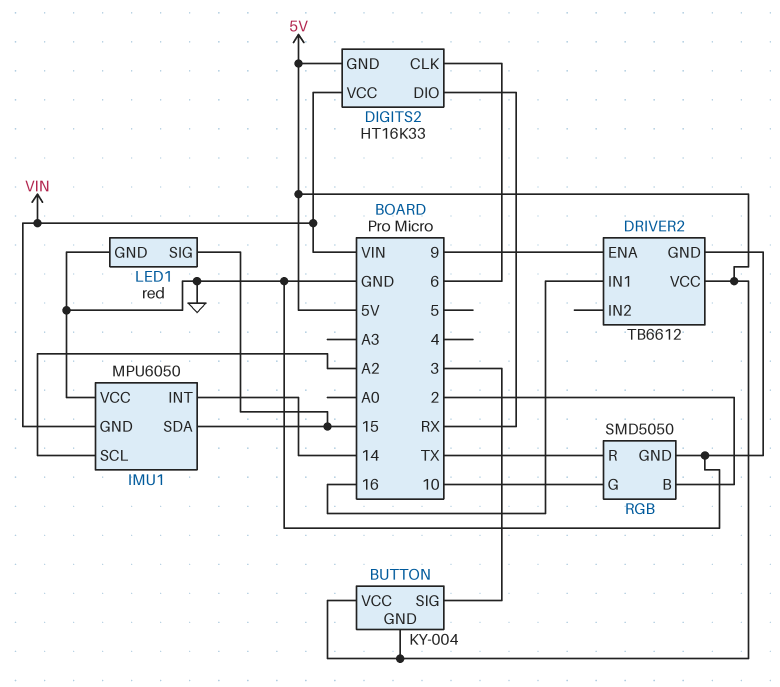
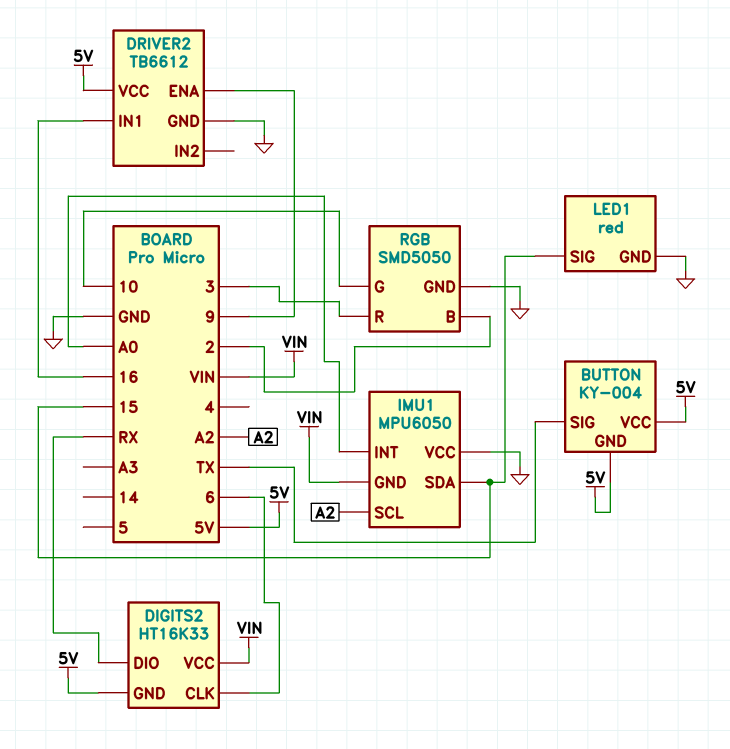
BUTTON pin SIG: 3 -> TX
IMU1 pin INT: 14 -> A0
RGB pin R: TX -> 3

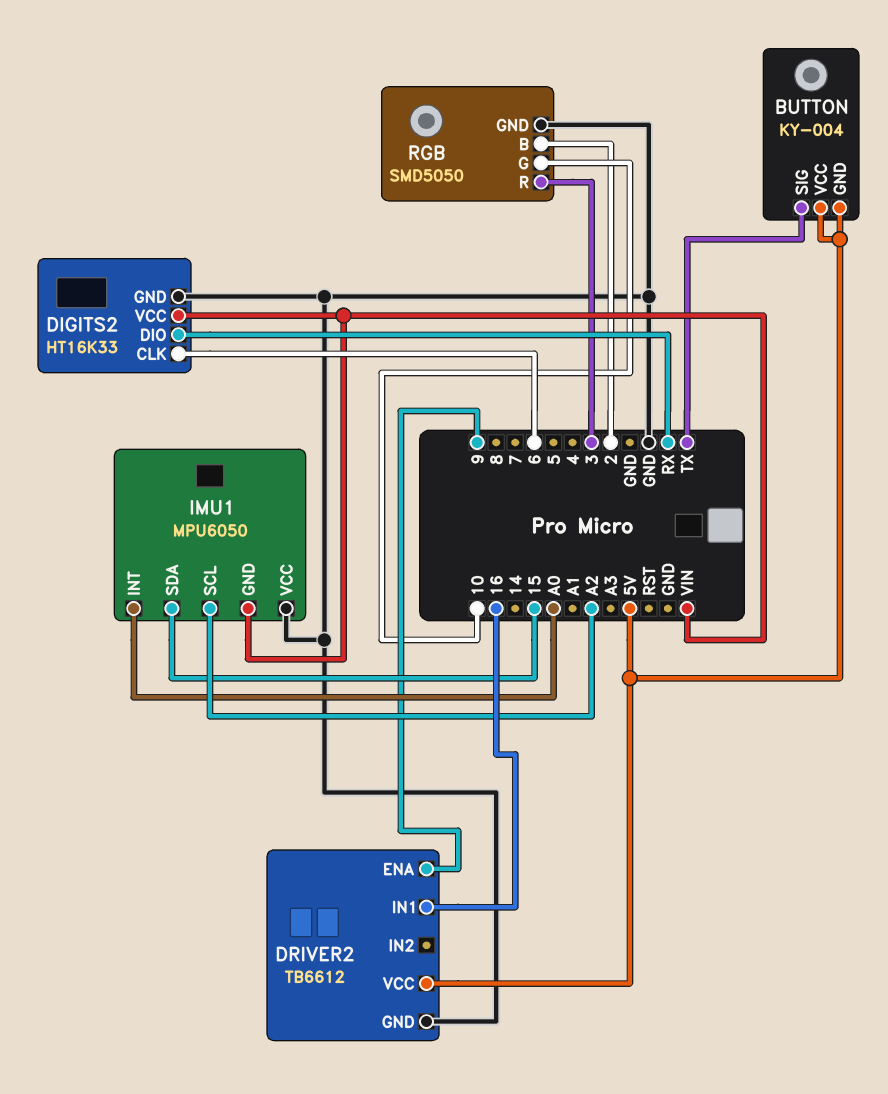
DIGITS2 pin GND: 5V -> GND
LED1: red -> none
LED1 pin GND: GND -> none
LED1 pin SIG: 15 -> none

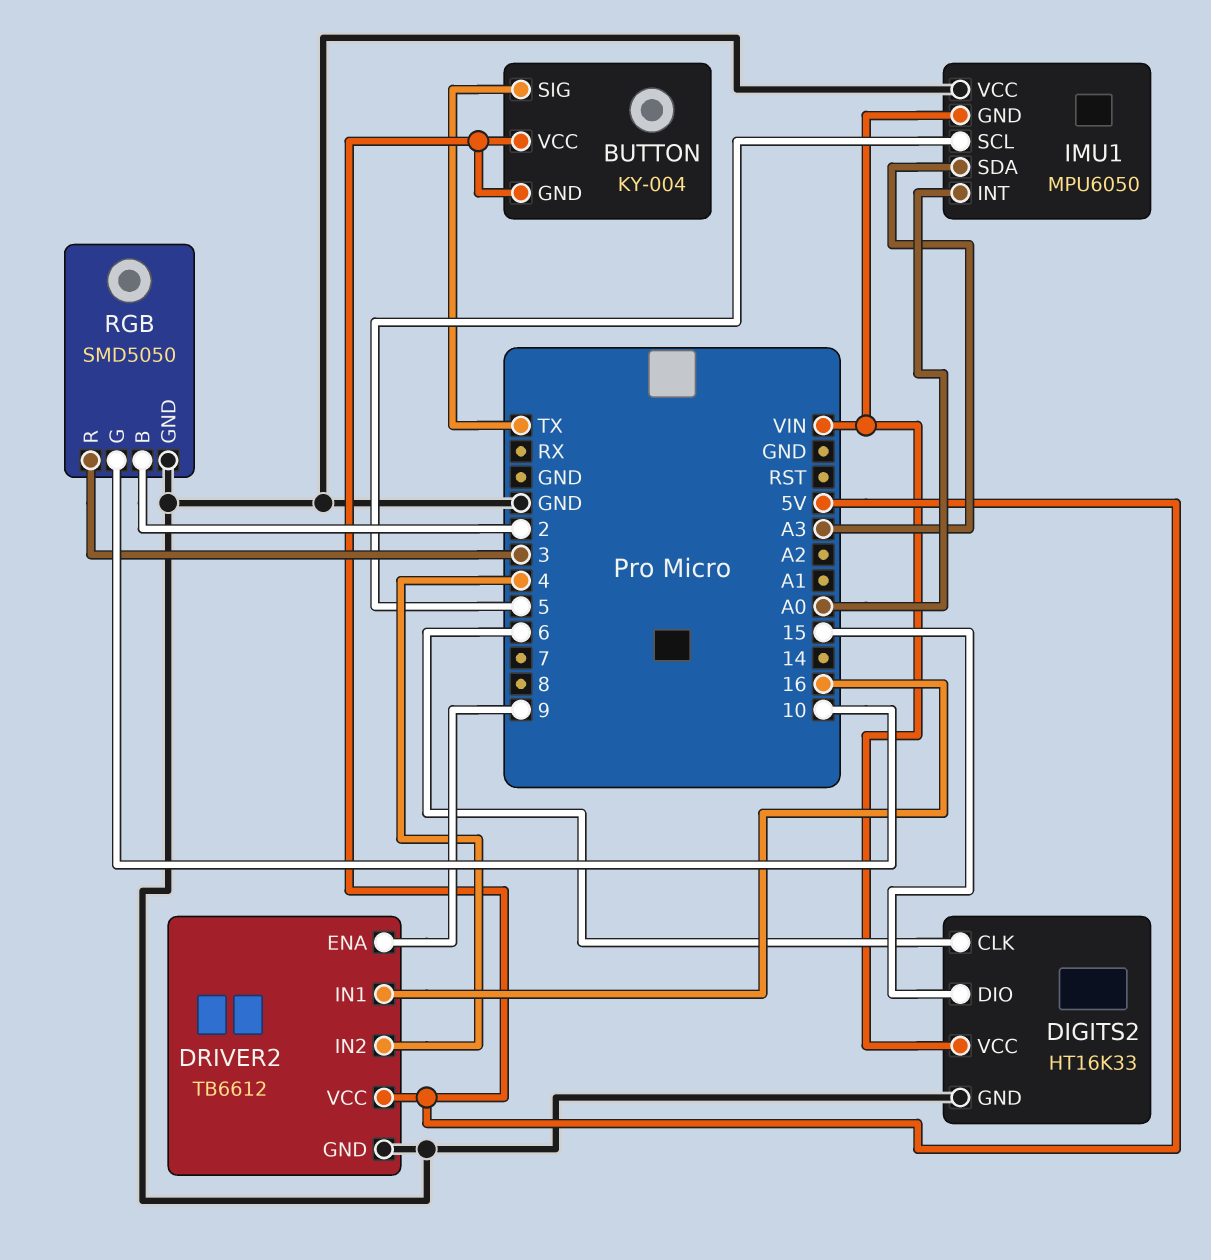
DIGITS2 pin DIO: RX -> 15
DRIVER2 pin IN2: none -> 4
IMU1 pin SCL: A2 -> 5
IMU1 pin SDA: 15 -> A3

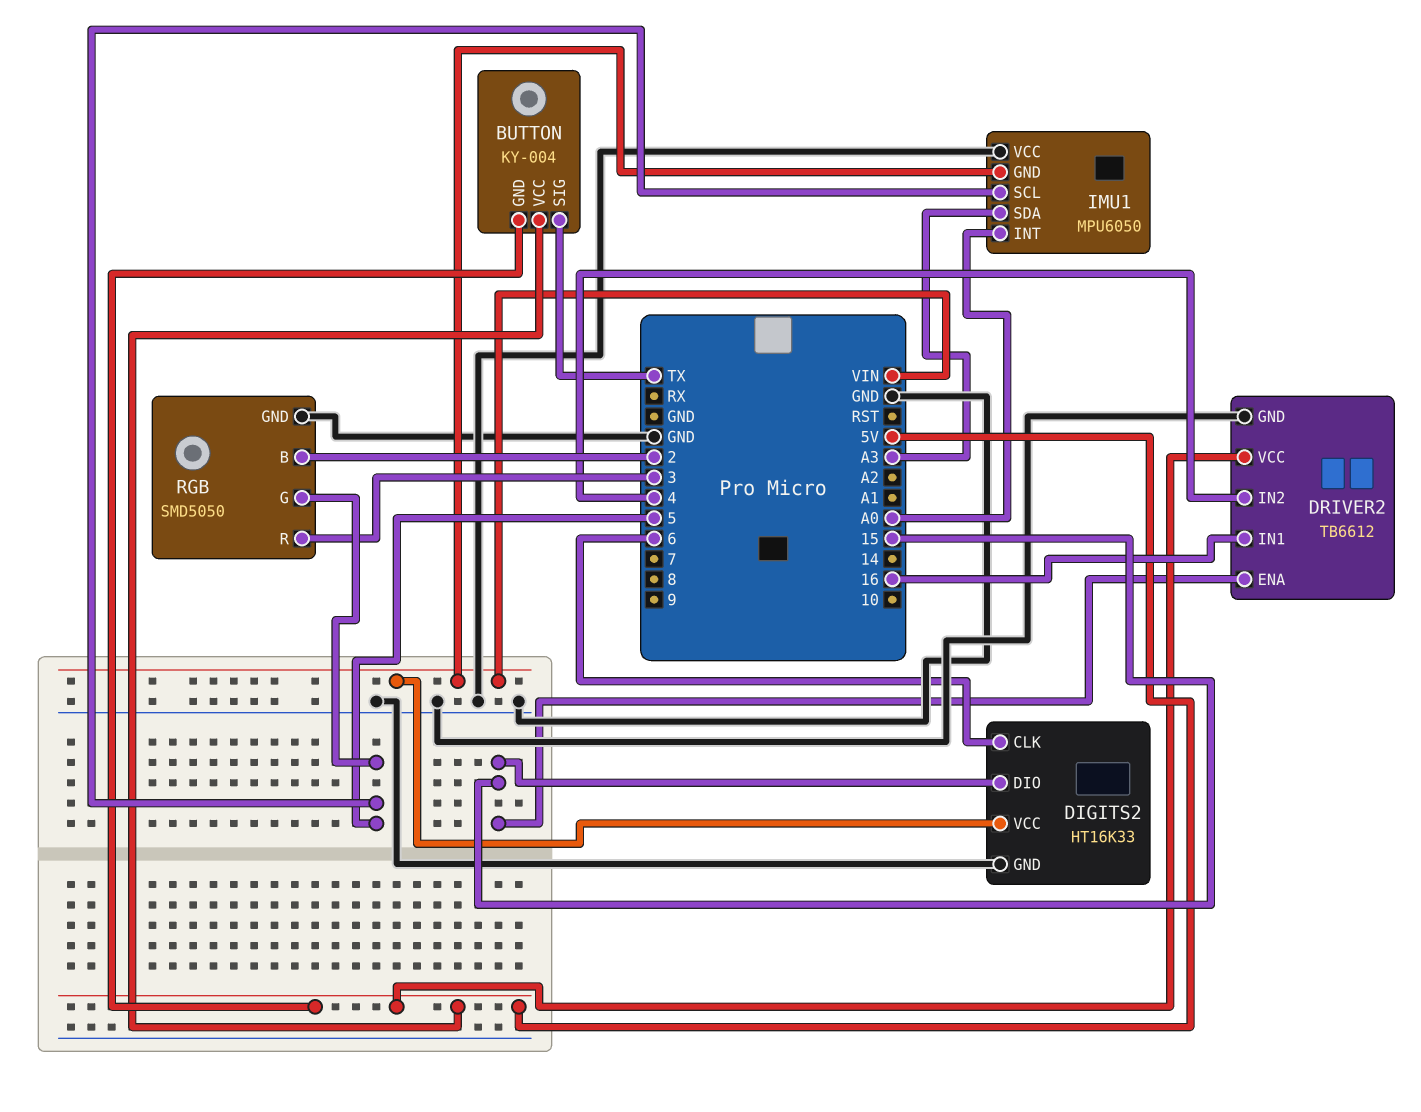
DRIVER2 pin ENA: 9 -> 15
RGB pin G: 10 -> 5

